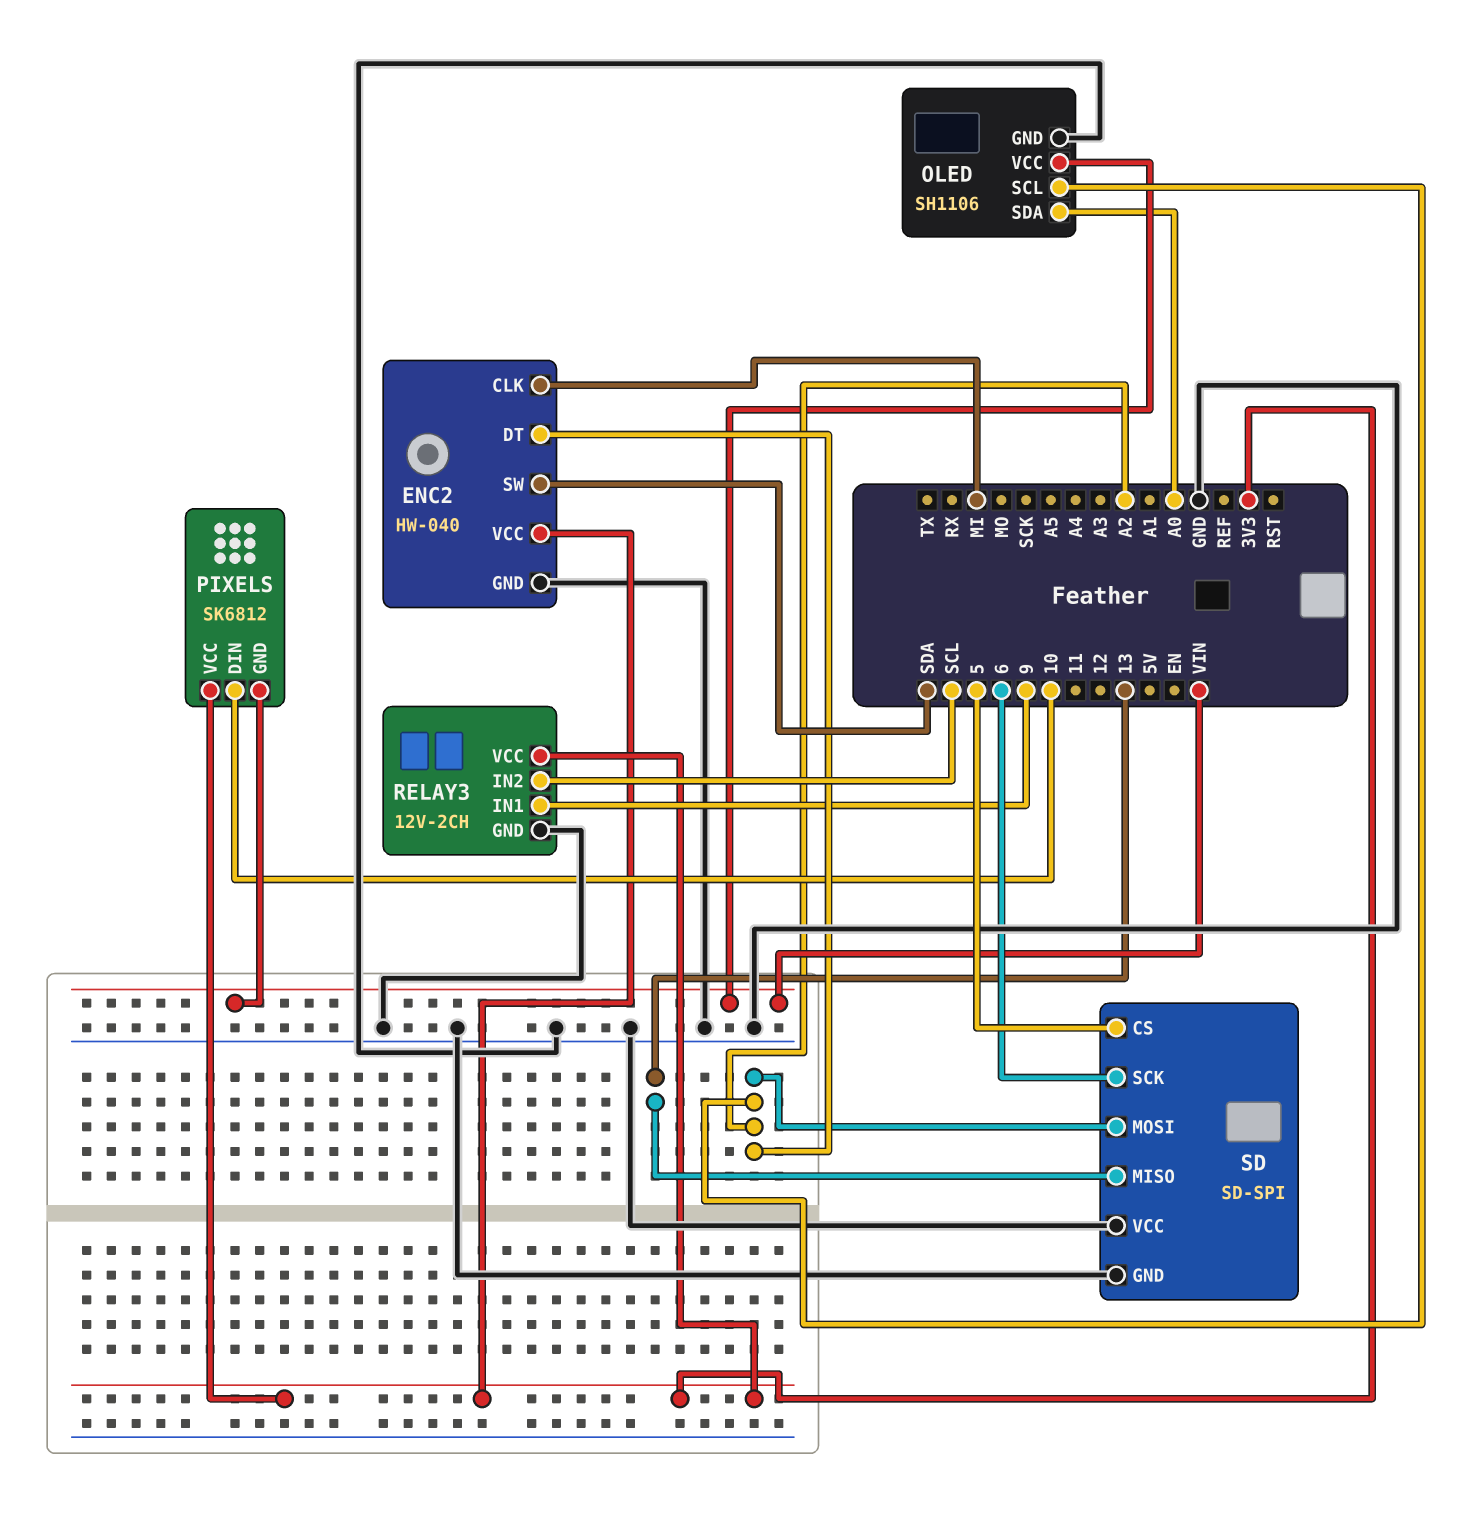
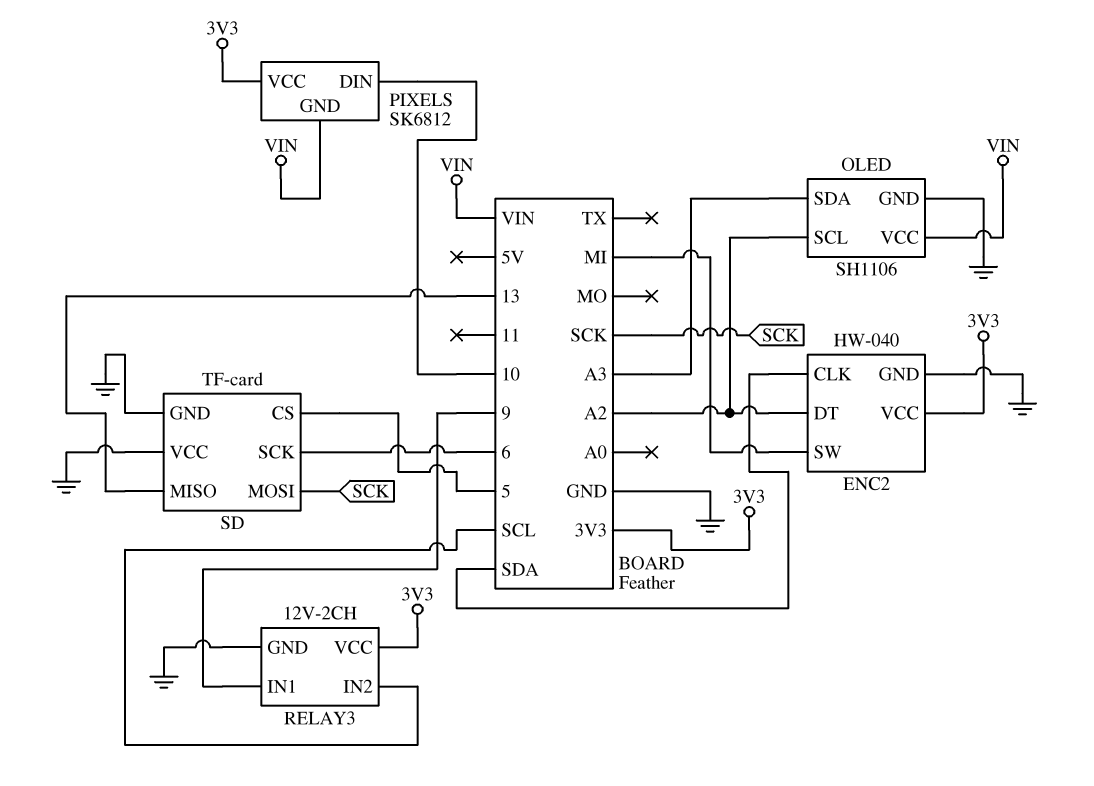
ENC2 pin CLK: MI -> SDA
ENC2 pin SW: SDA -> MI
OLED pin SDA: A0 -> A3
SD: SD-SPI -> TF-card
SD pin MOSI: A2 -> SCK

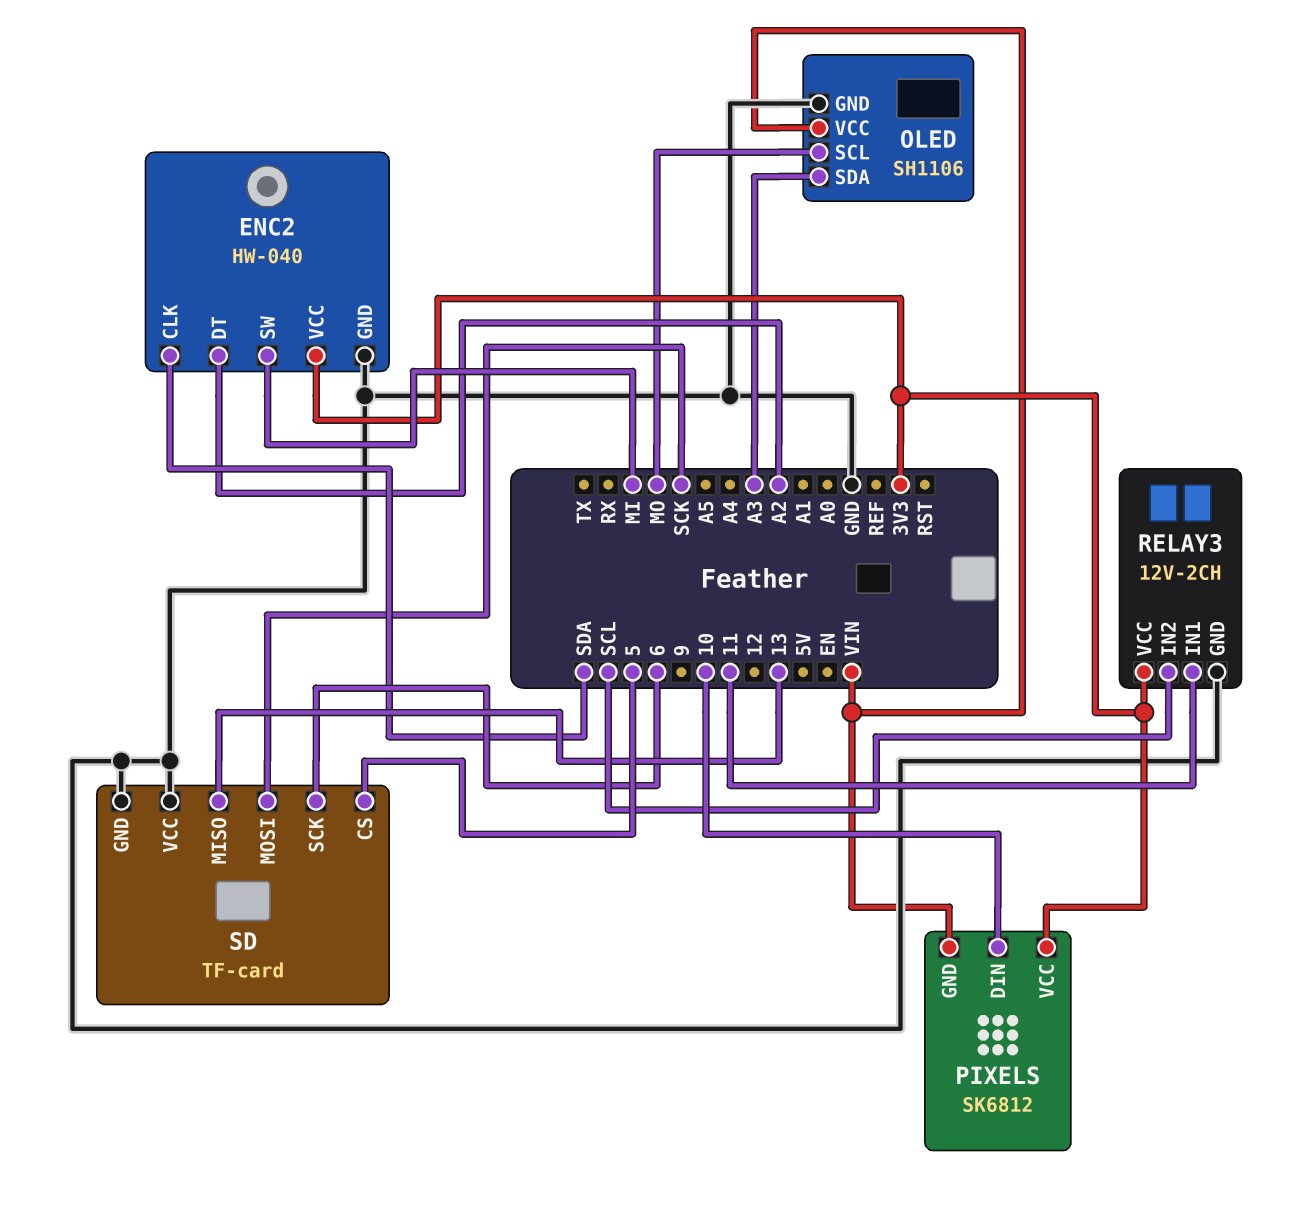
OLED pin SCL: A2 -> MO
RELAY3 pin IN1: 9 -> 11

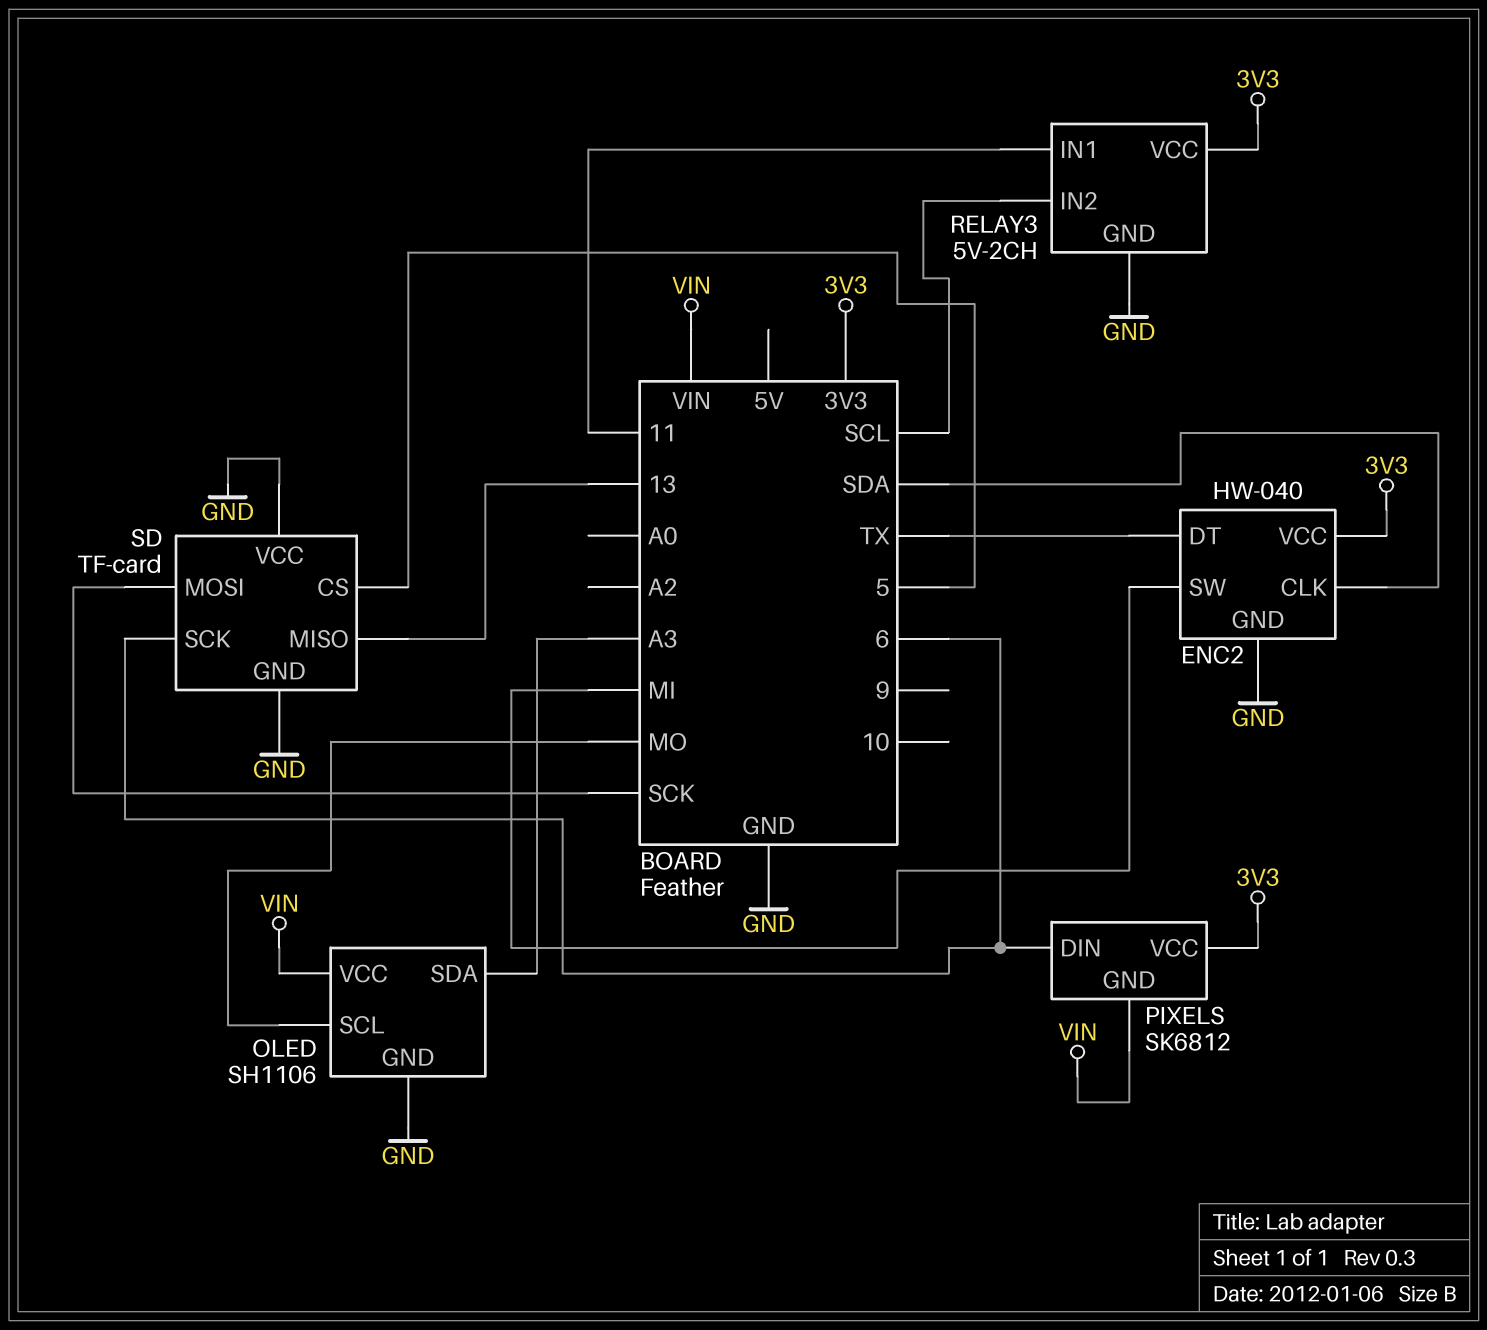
ENC2 pin DT: A2 -> TX
PIXELS pin DIN: 10 -> 6
RELAY3: 12V-2CH -> 5V-2CH

